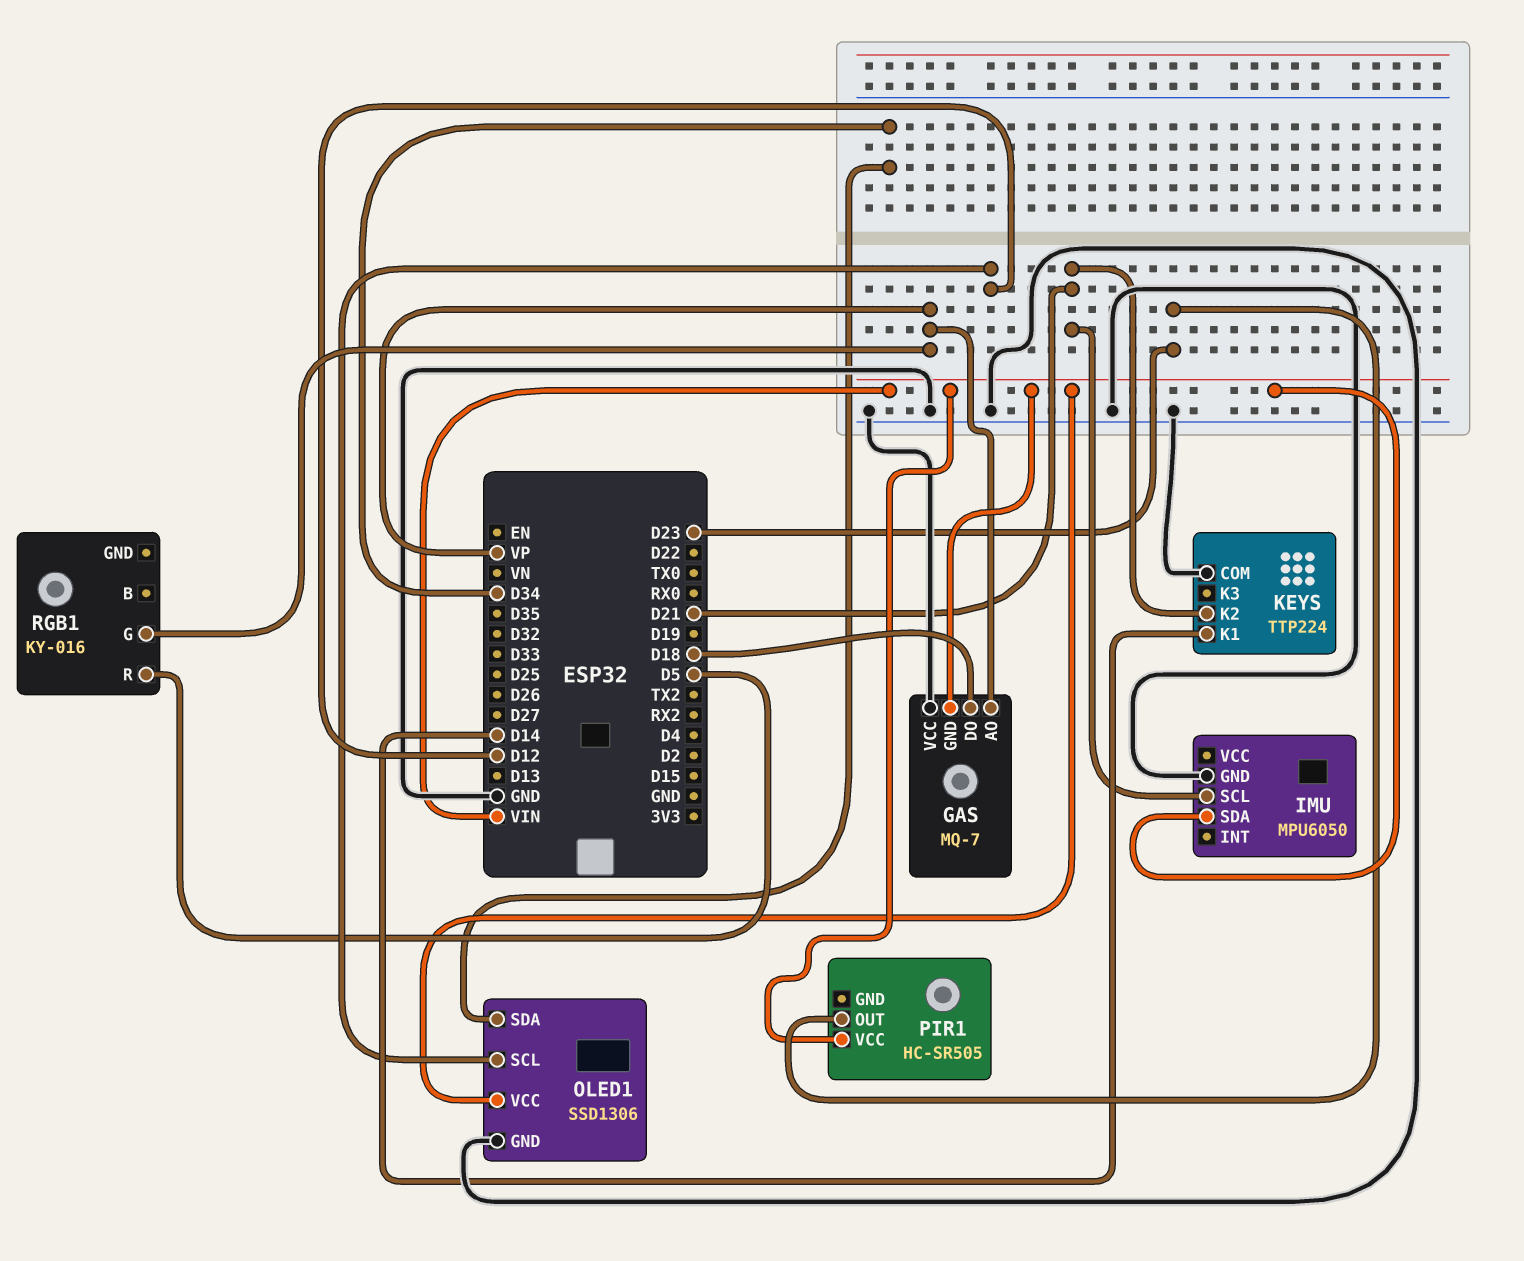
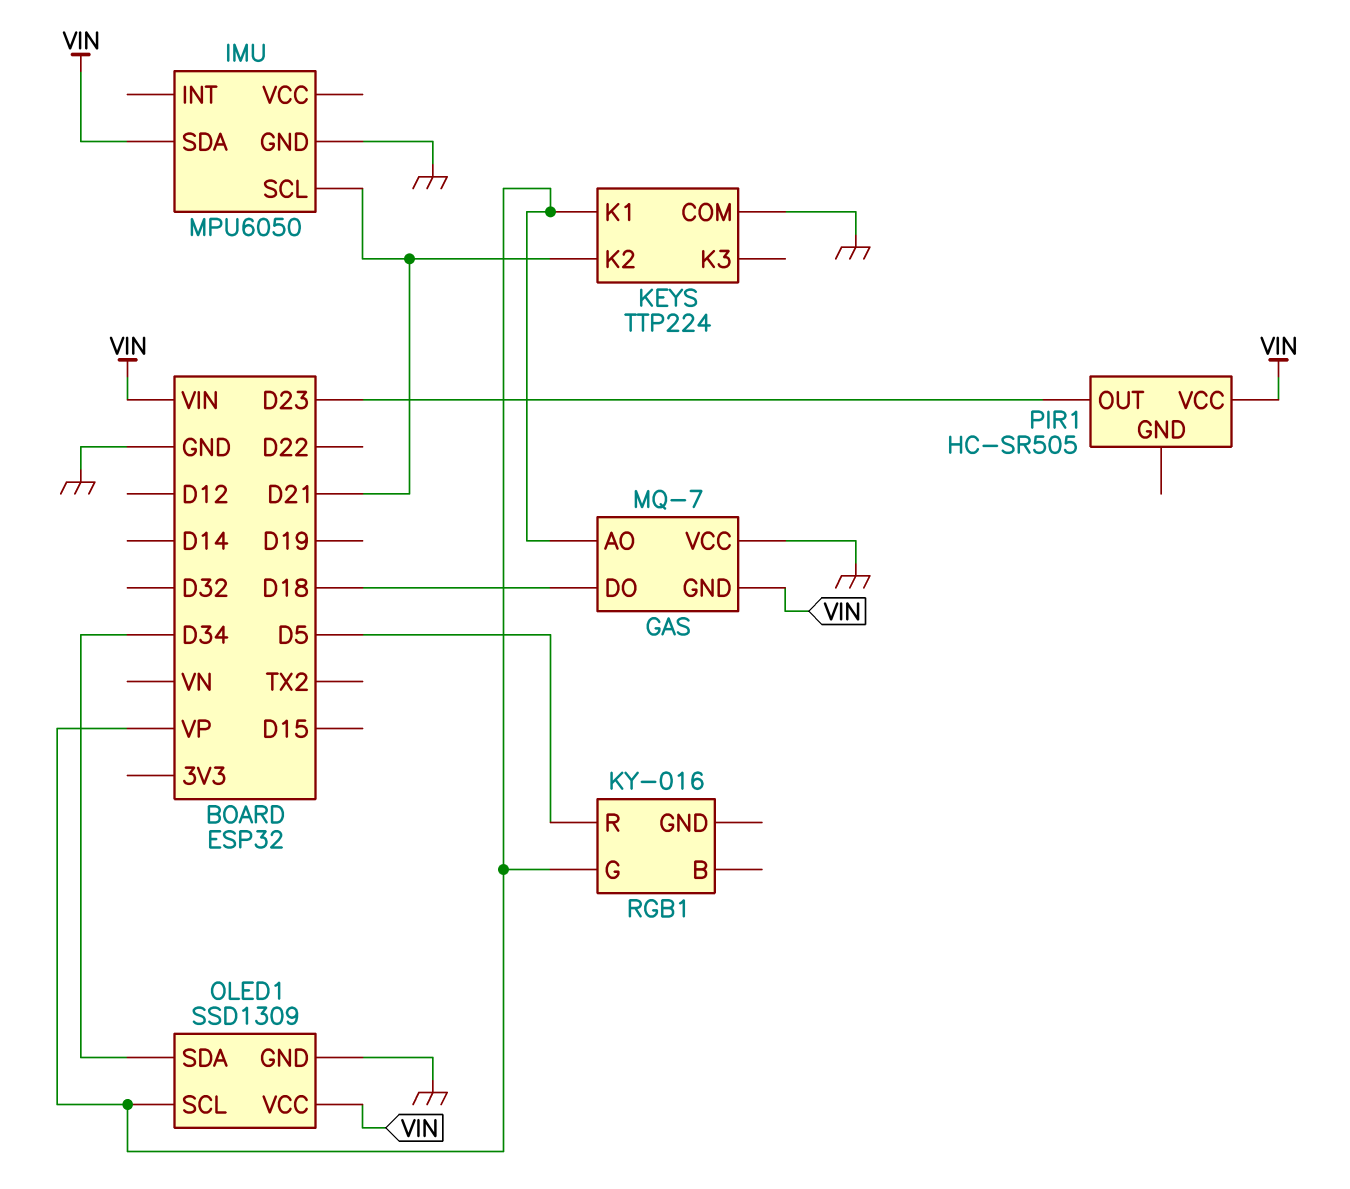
KEYS pin K1: D14 -> VP
OLED1: SSD1306 -> SSD1309
OLED1 pin SCL: D12 -> VP

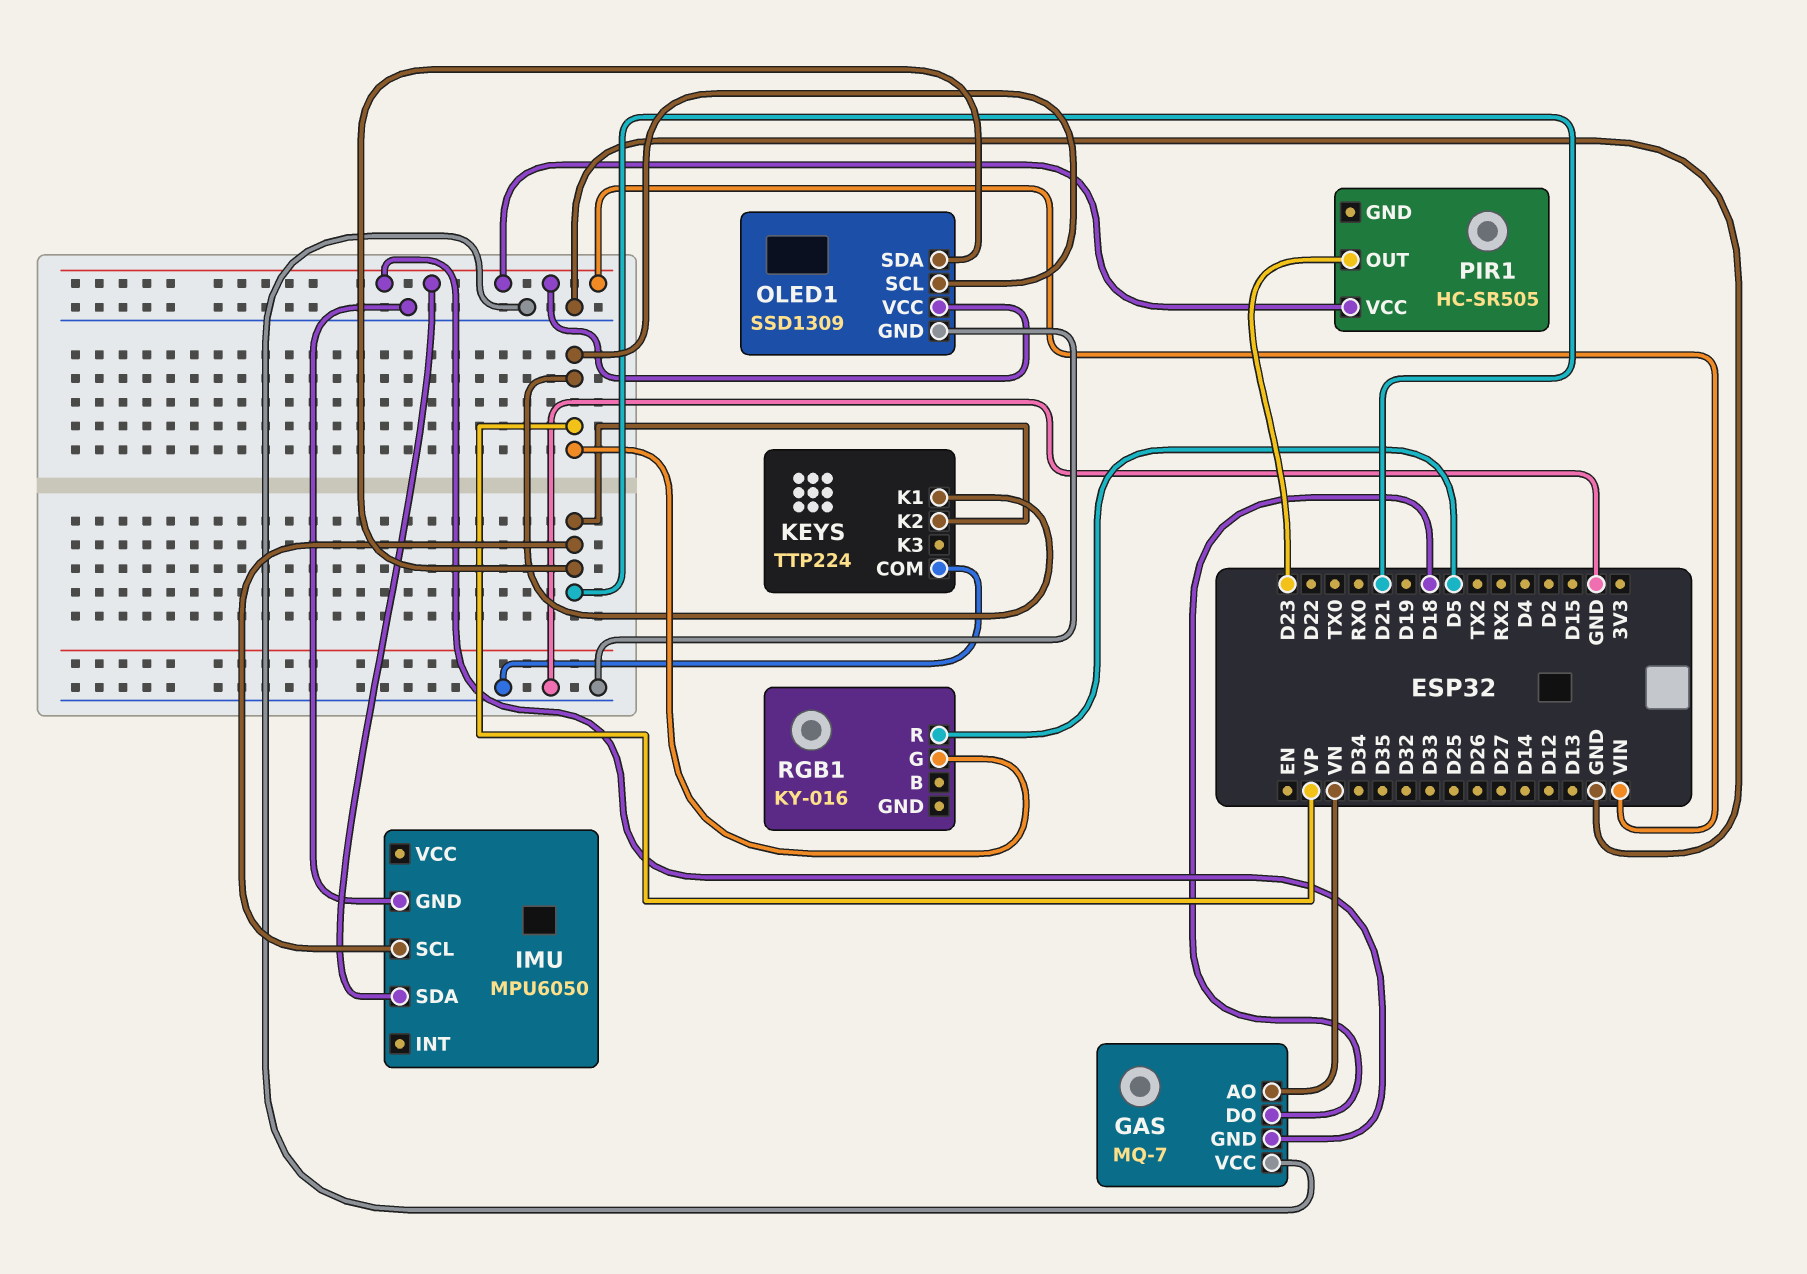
GAS pin AO: VP -> VN
OLED1 pin SDA: D34 -> D21

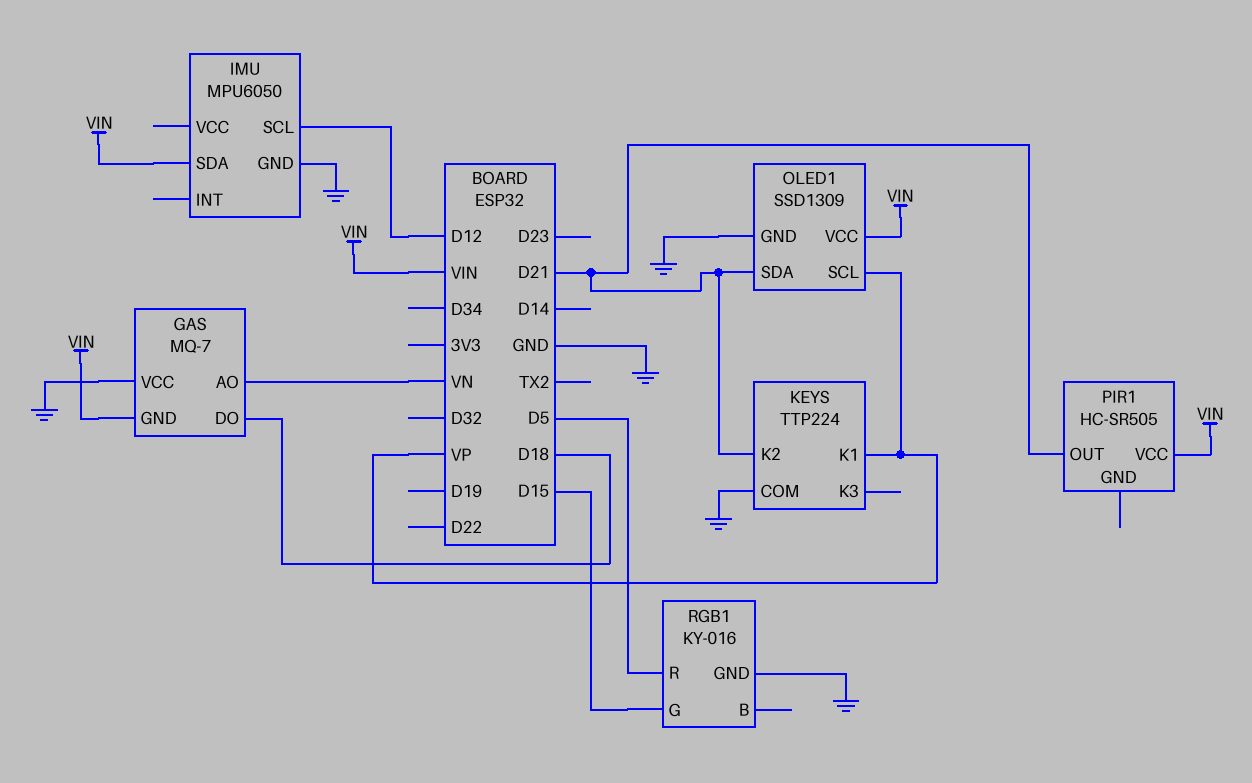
IMU pin SCL: D21 -> D12
PIR1 pin OUT: D23 -> D21
RGB1 pin G: VP -> D15
RGB1 pin GND: none -> GND

